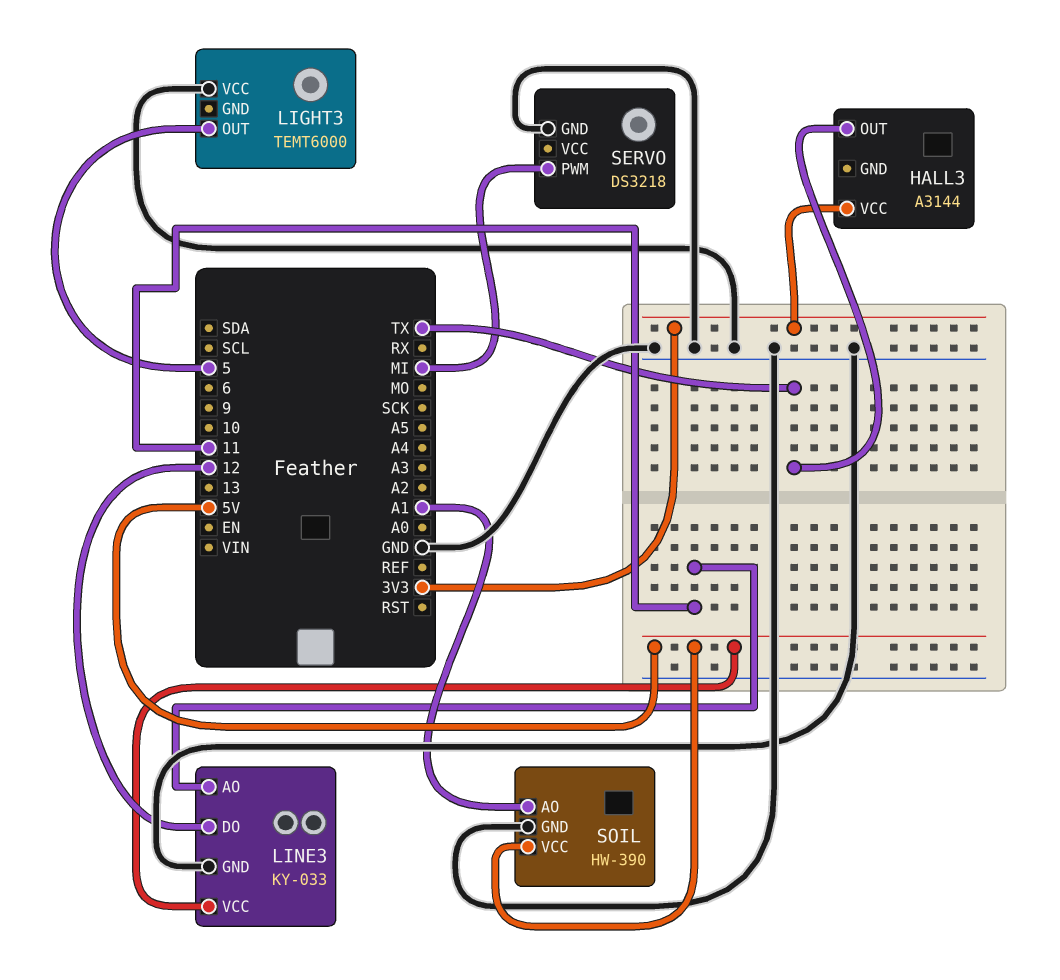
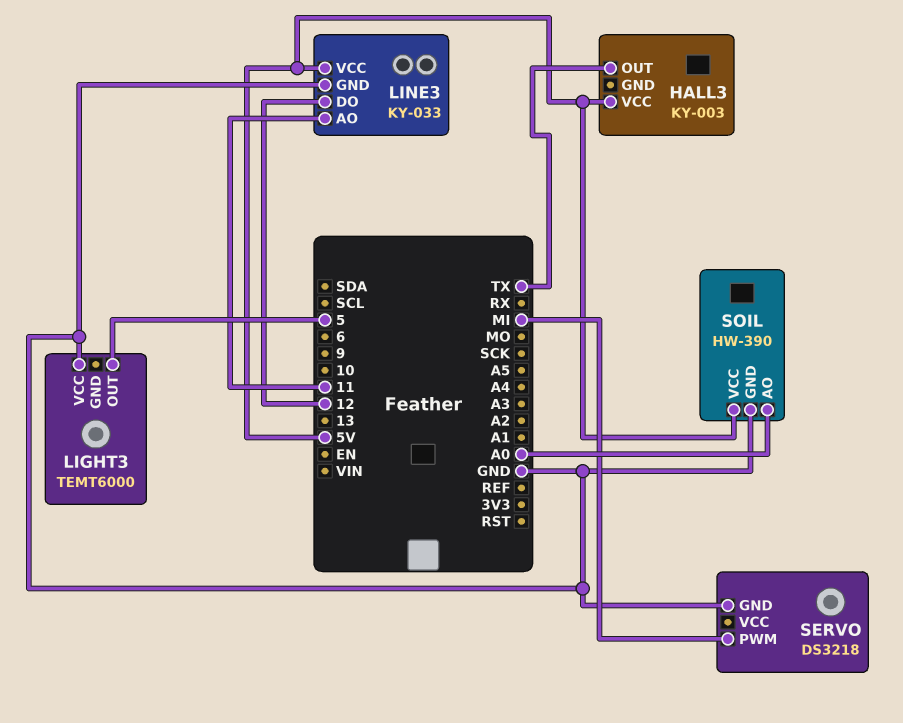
HALL3: A3144 -> KY-003
HALL3 pin VCC: 3V3 -> 5V
SOIL pin AO: A1 -> A0

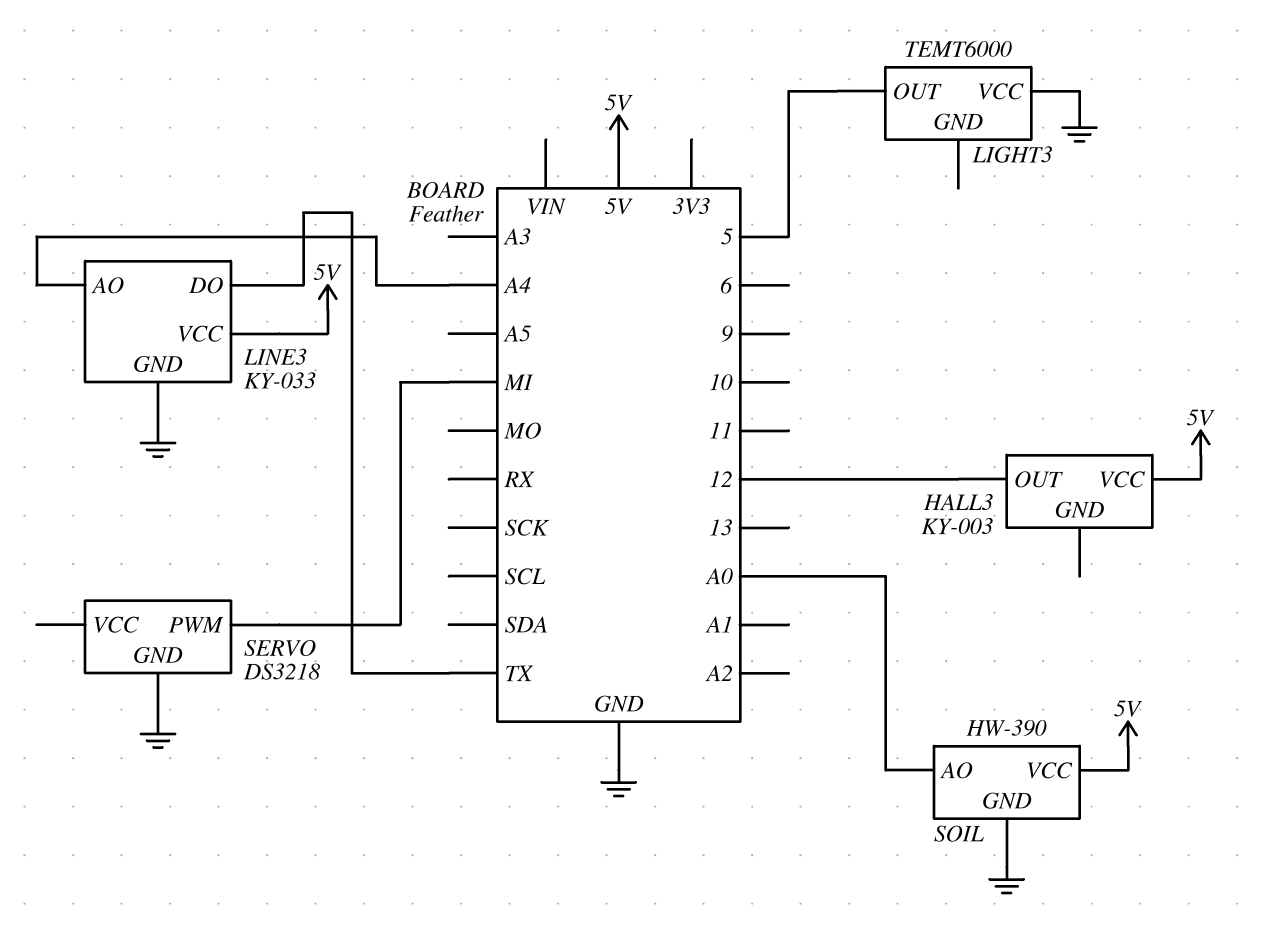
HALL3 pin OUT: TX -> 12
LINE3 pin AO: 11 -> A4
LINE3 pin DO: 12 -> TX

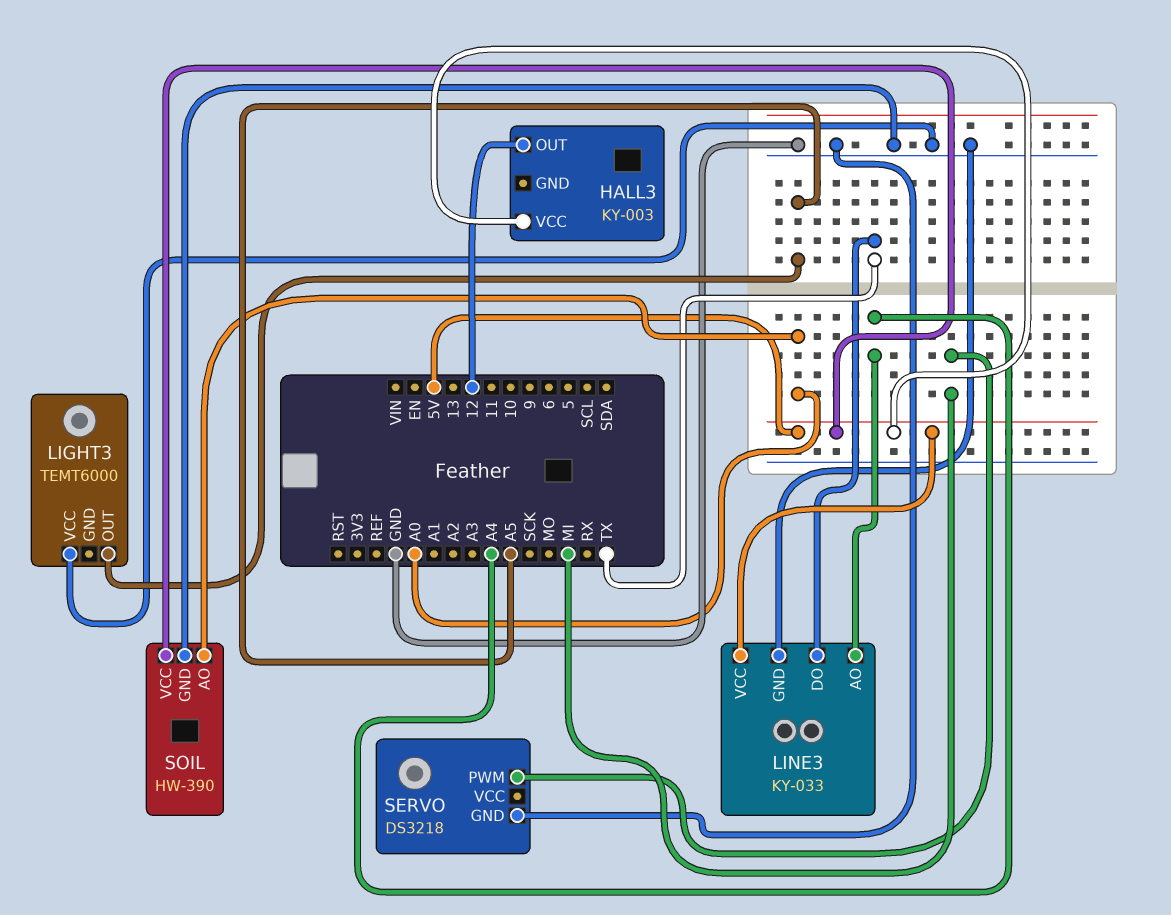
LIGHT3 pin OUT: 5 -> A5

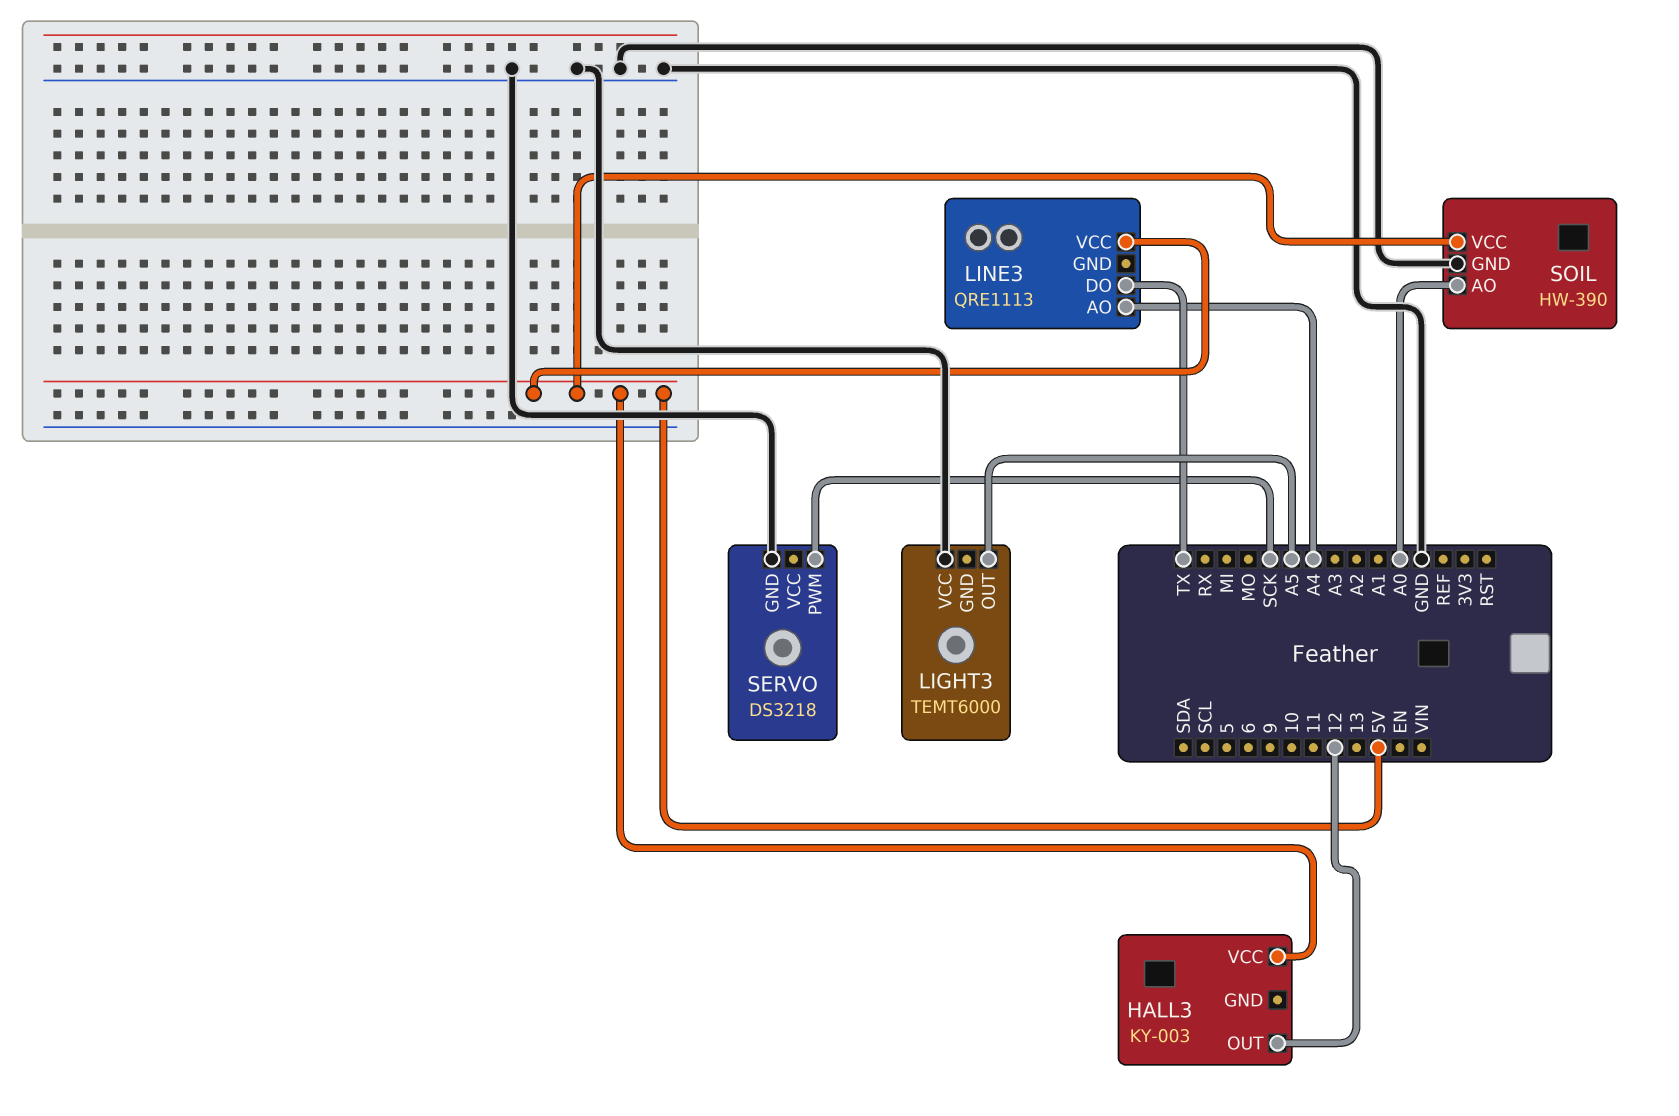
LINE3: KY-033 -> QRE1113
LINE3 pin GND: GND -> none
SERVO pin PWM: MI -> SCK

